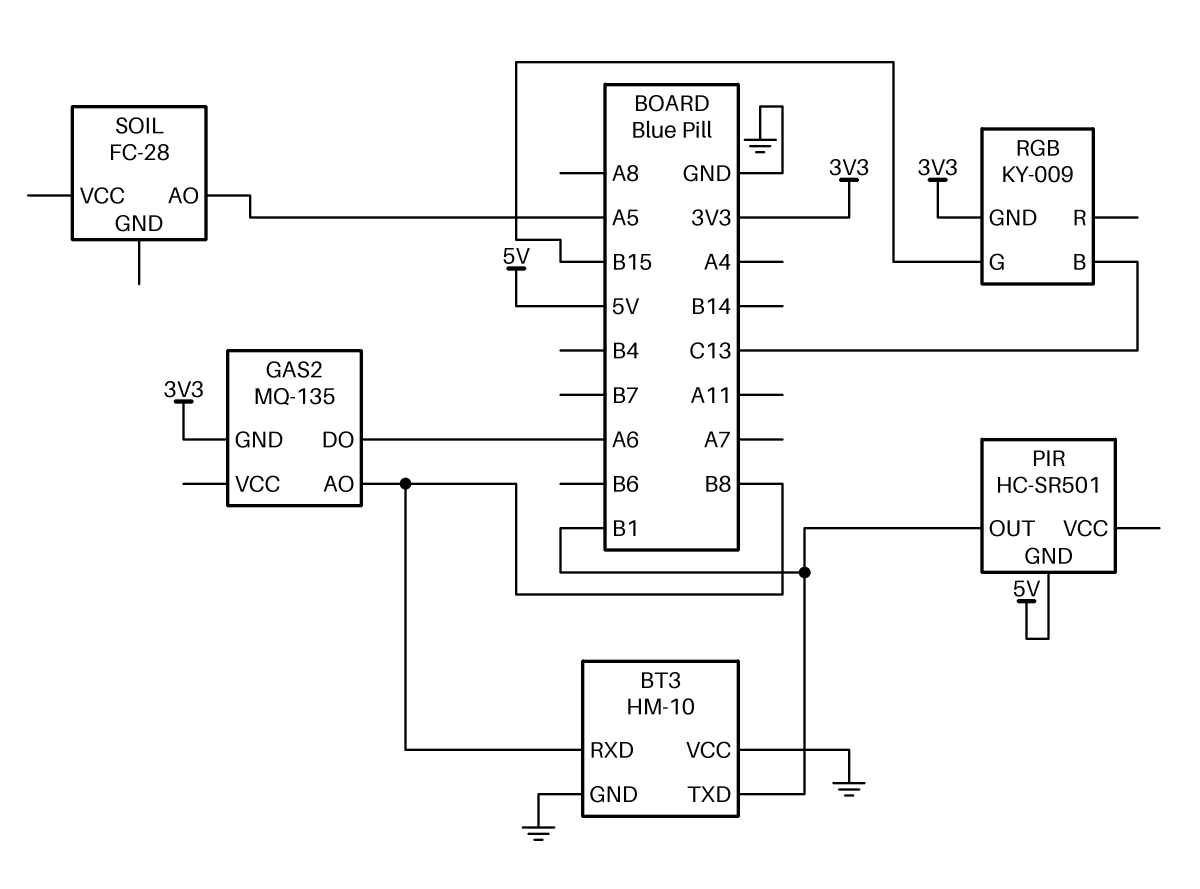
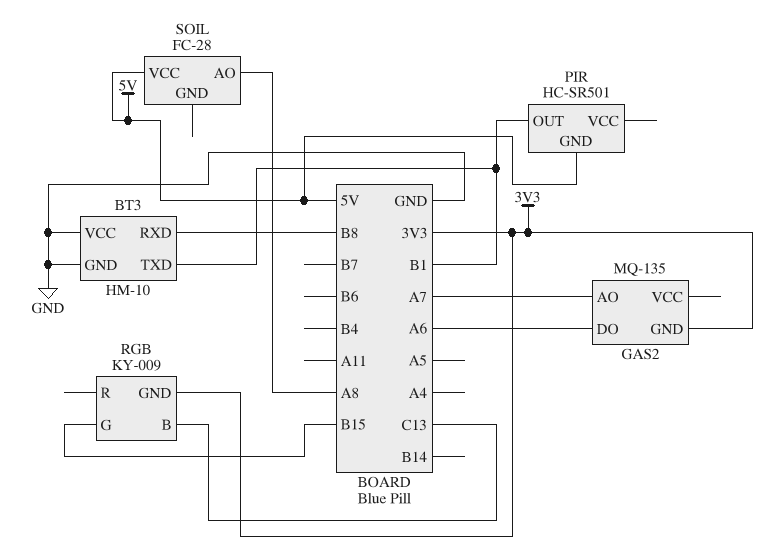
GAS2 pin AO: B8 -> A7
SOIL pin AO: A5 -> A8
SOIL pin VCC: none -> 5V

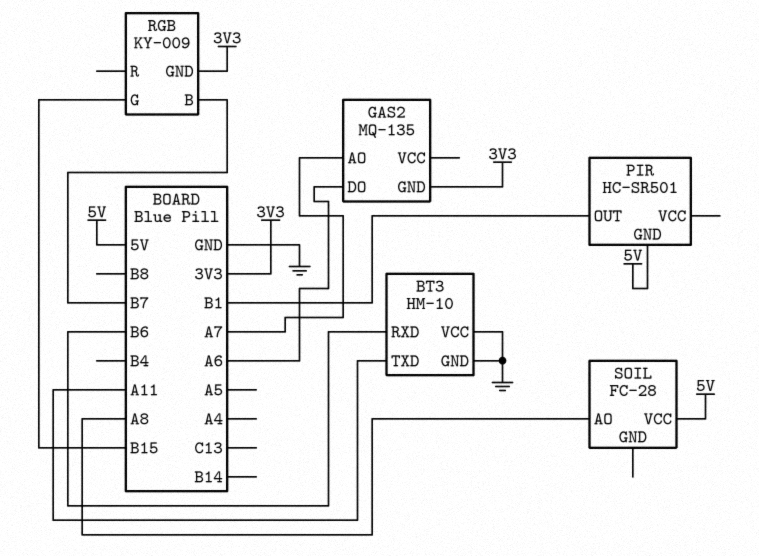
BT3 pin RXD: B8 -> B6
BT3 pin TXD: B1 -> A11
RGB pin B: C13 -> B7

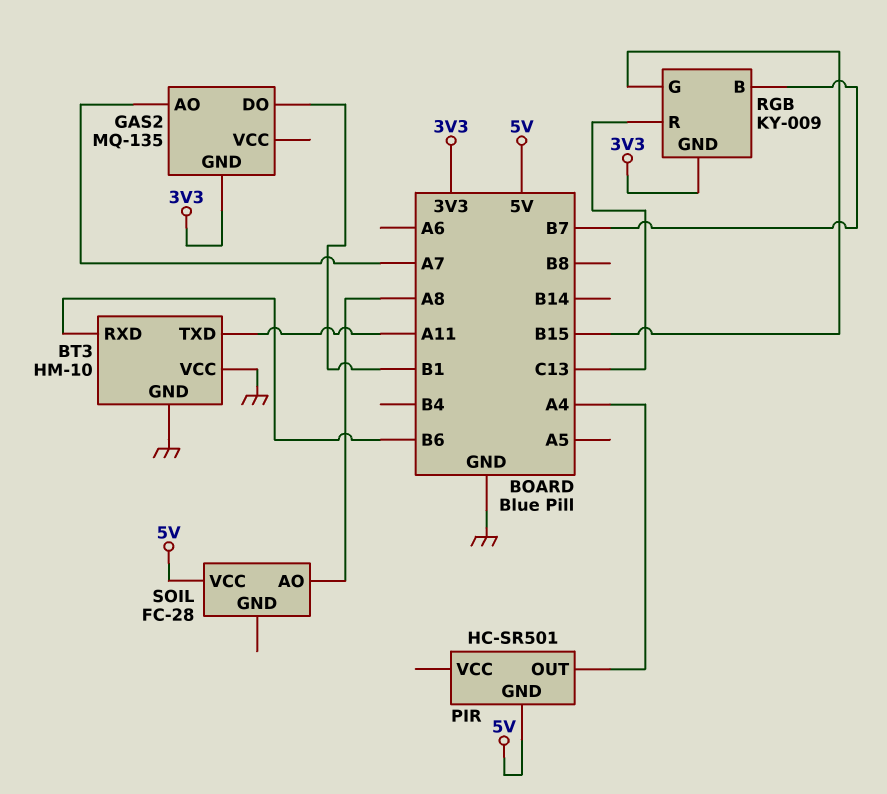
GAS2 pin DO: A6 -> B1
PIR pin OUT: B1 -> A4
RGB pin R: none -> C13

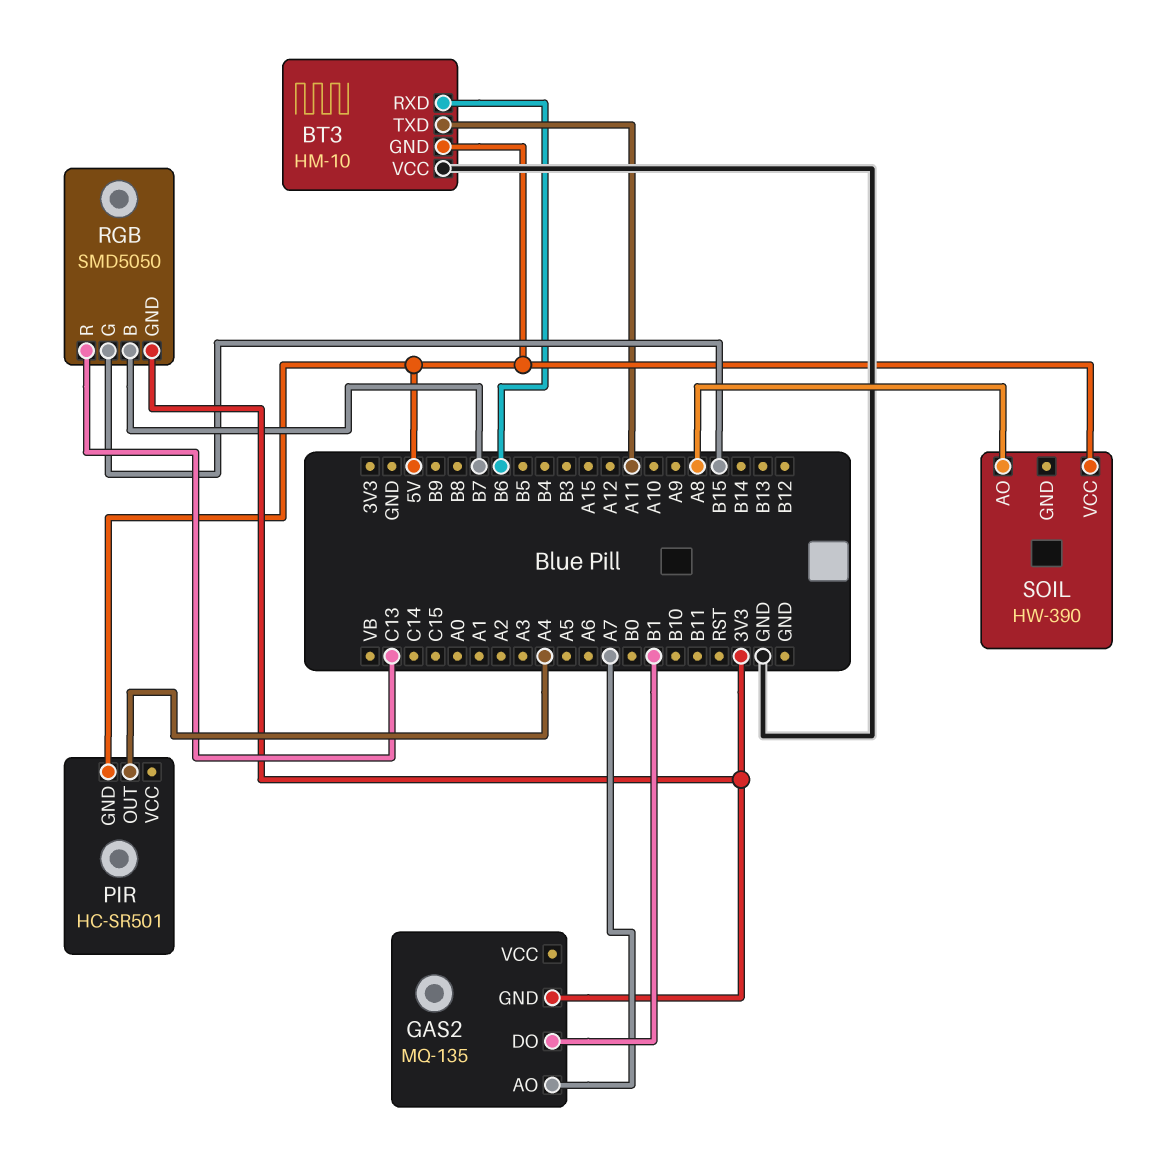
BT3 pin GND: GND -> 5V
RGB: KY-009 -> SMD5050
SOIL: FC-28 -> HW-390

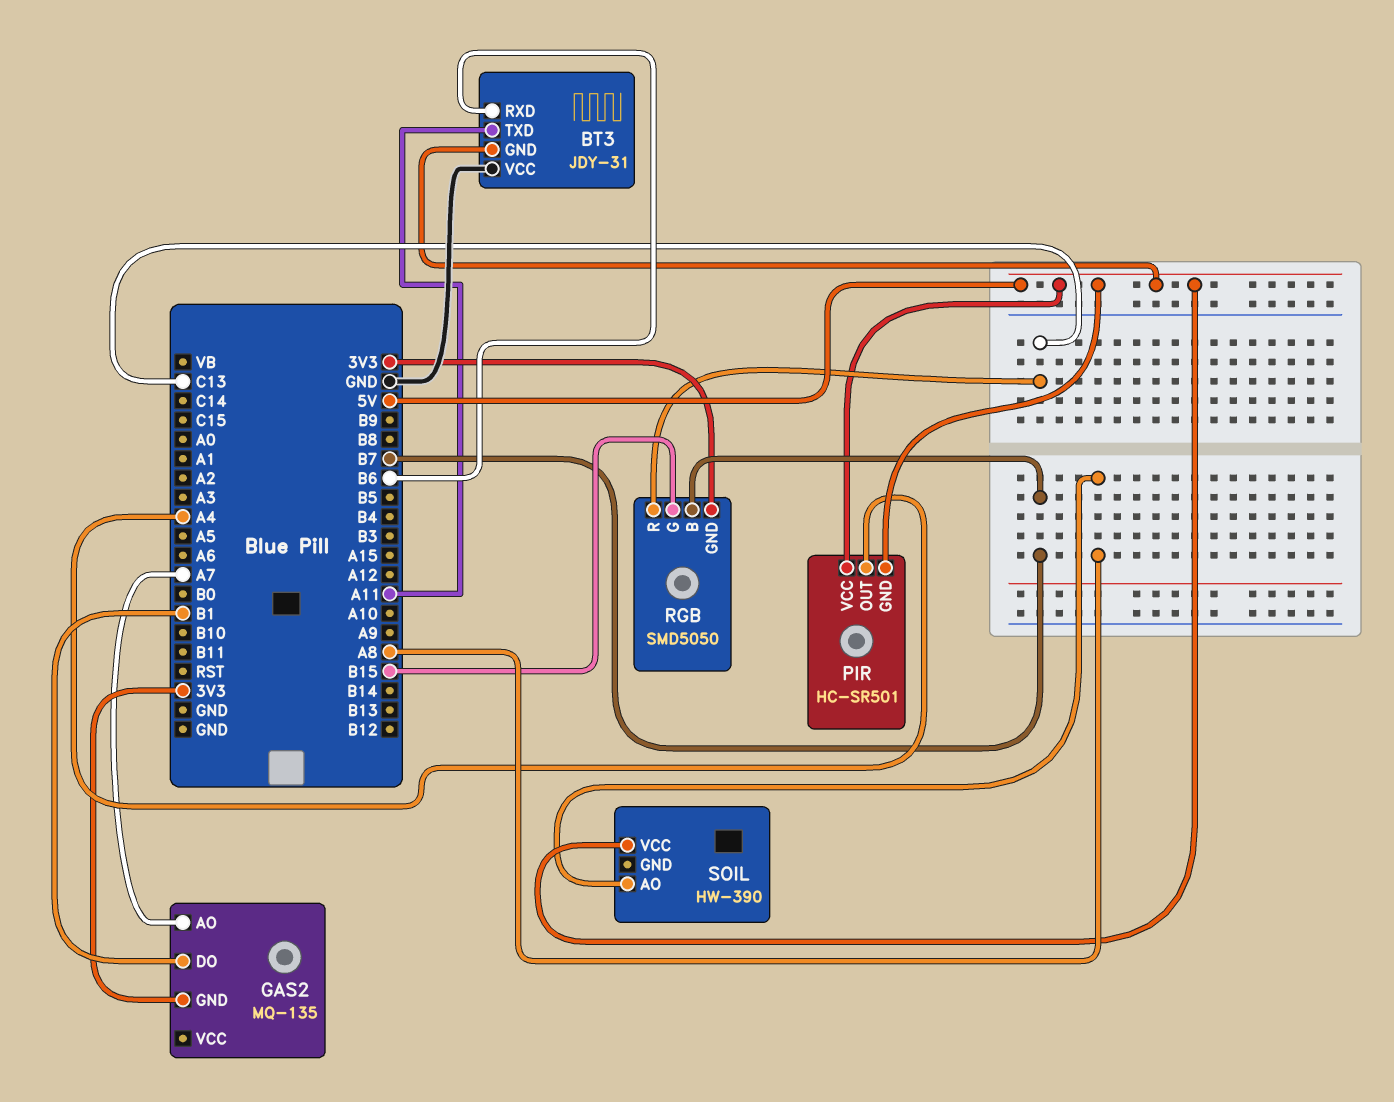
BT3: HM-10 -> JDY-31
PIR pin VCC: none -> 5V

